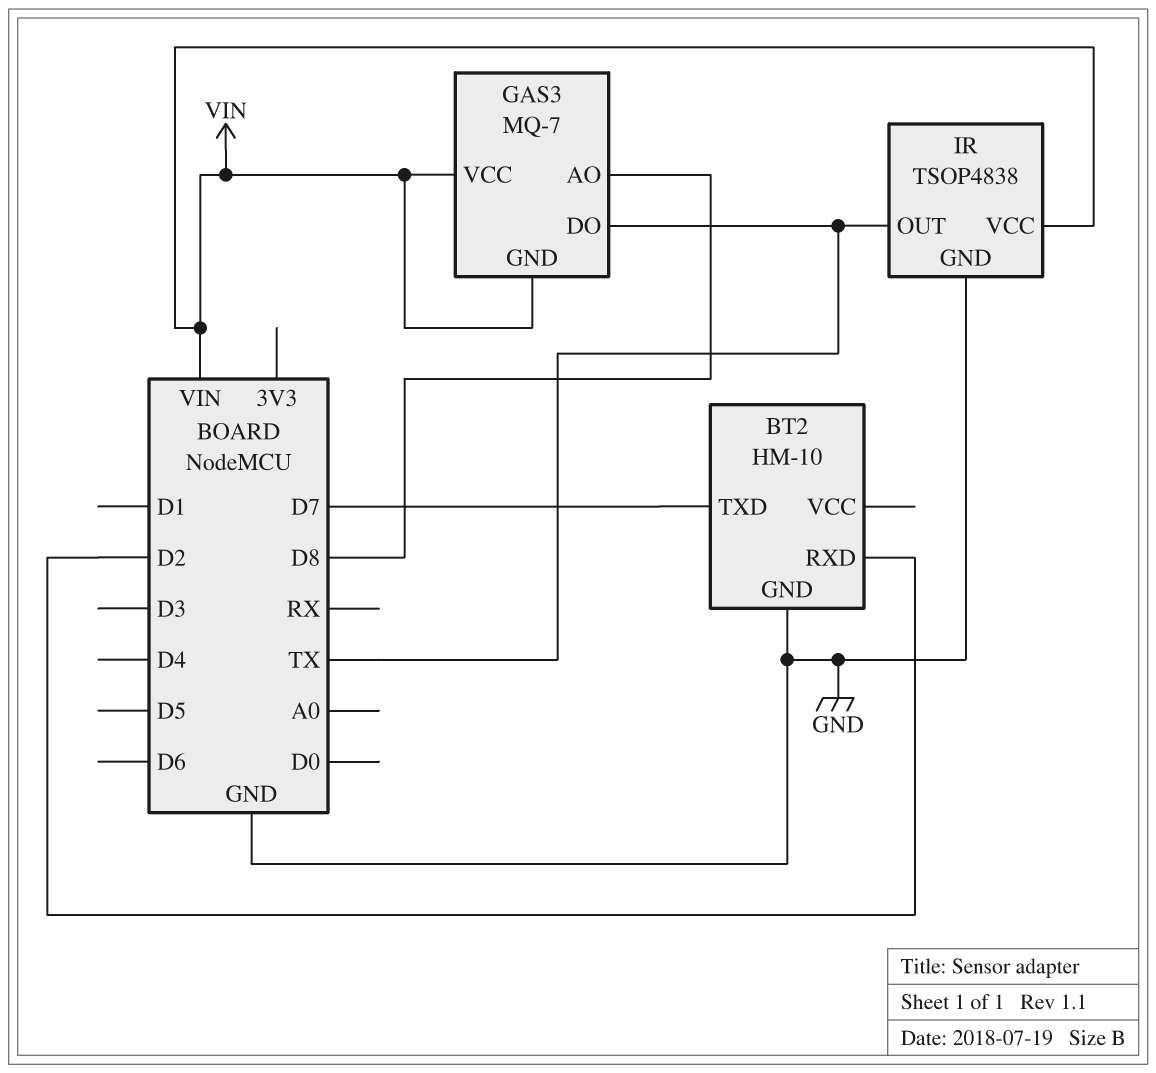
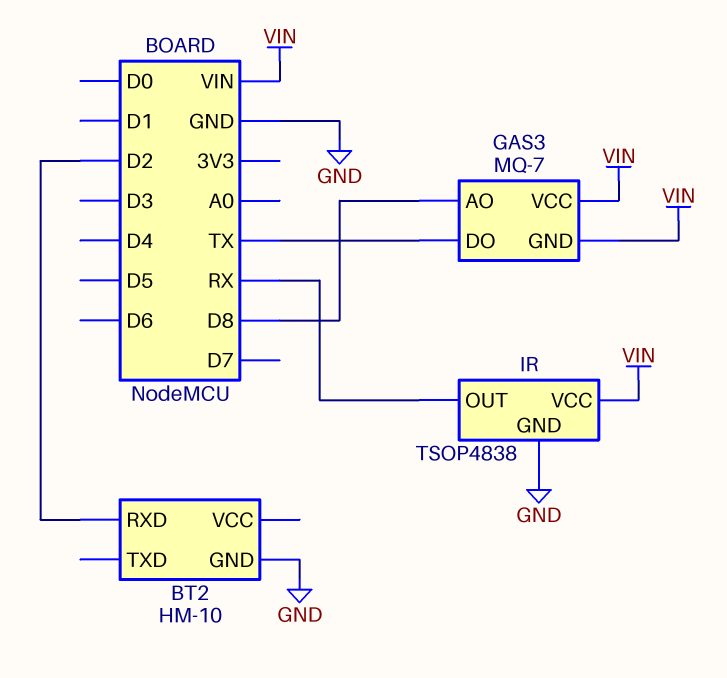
BT2 pin TXD: D7 -> none
IR pin OUT: TX -> RX

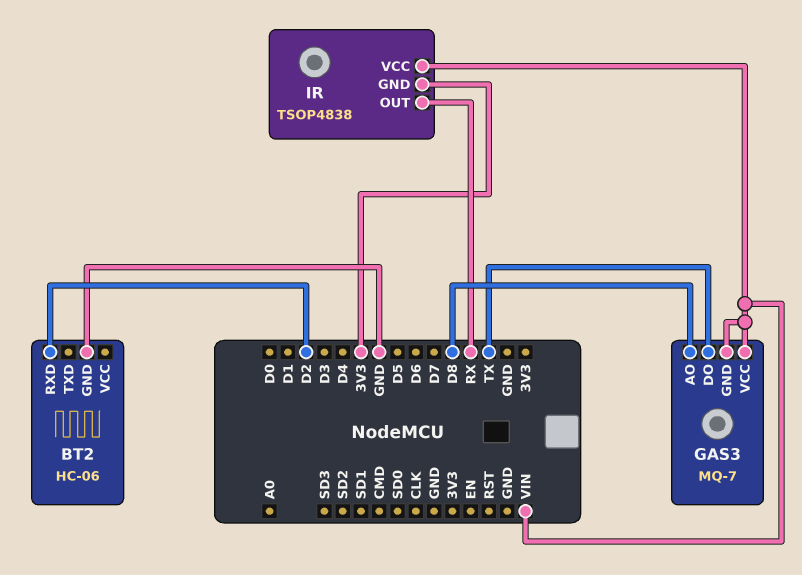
BT2: HM-10 -> HC-06
IR pin GND: GND -> 3V3

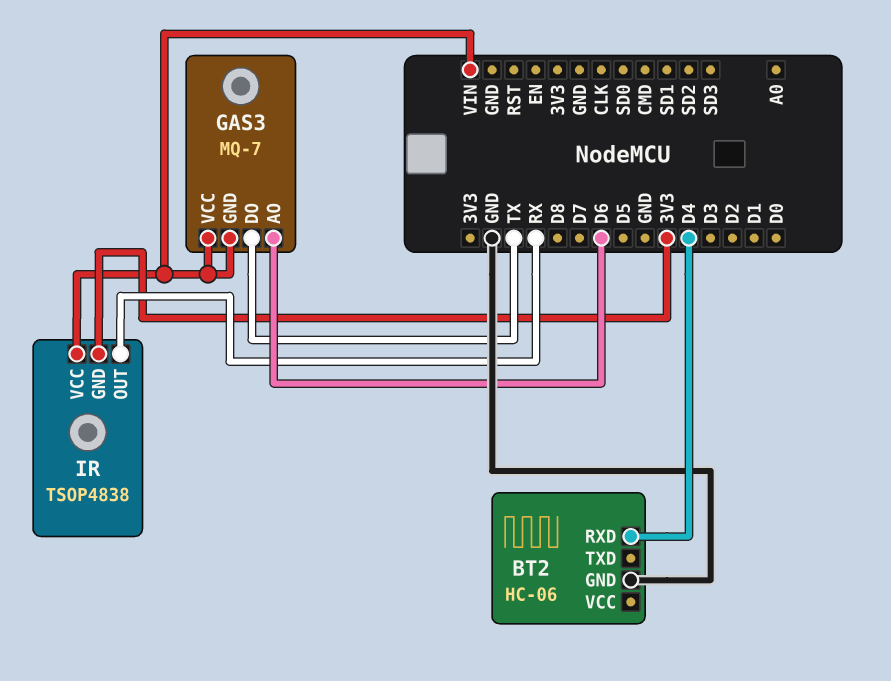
BT2 pin RXD: D2 -> D4
GAS3 pin AO: D8 -> D6

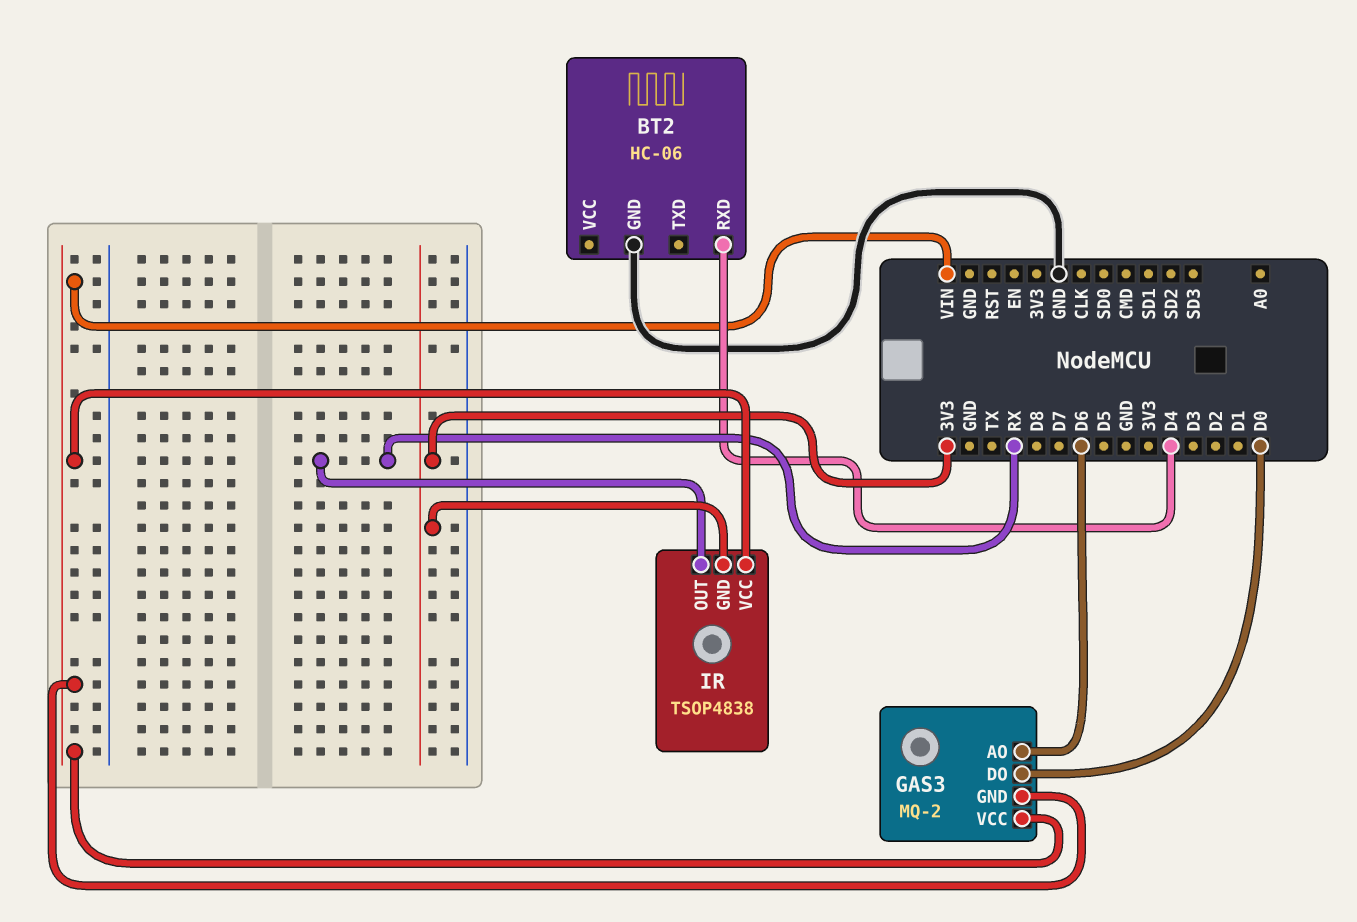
GAS3: MQ-7 -> MQ-2
GAS3 pin DO: TX -> D0

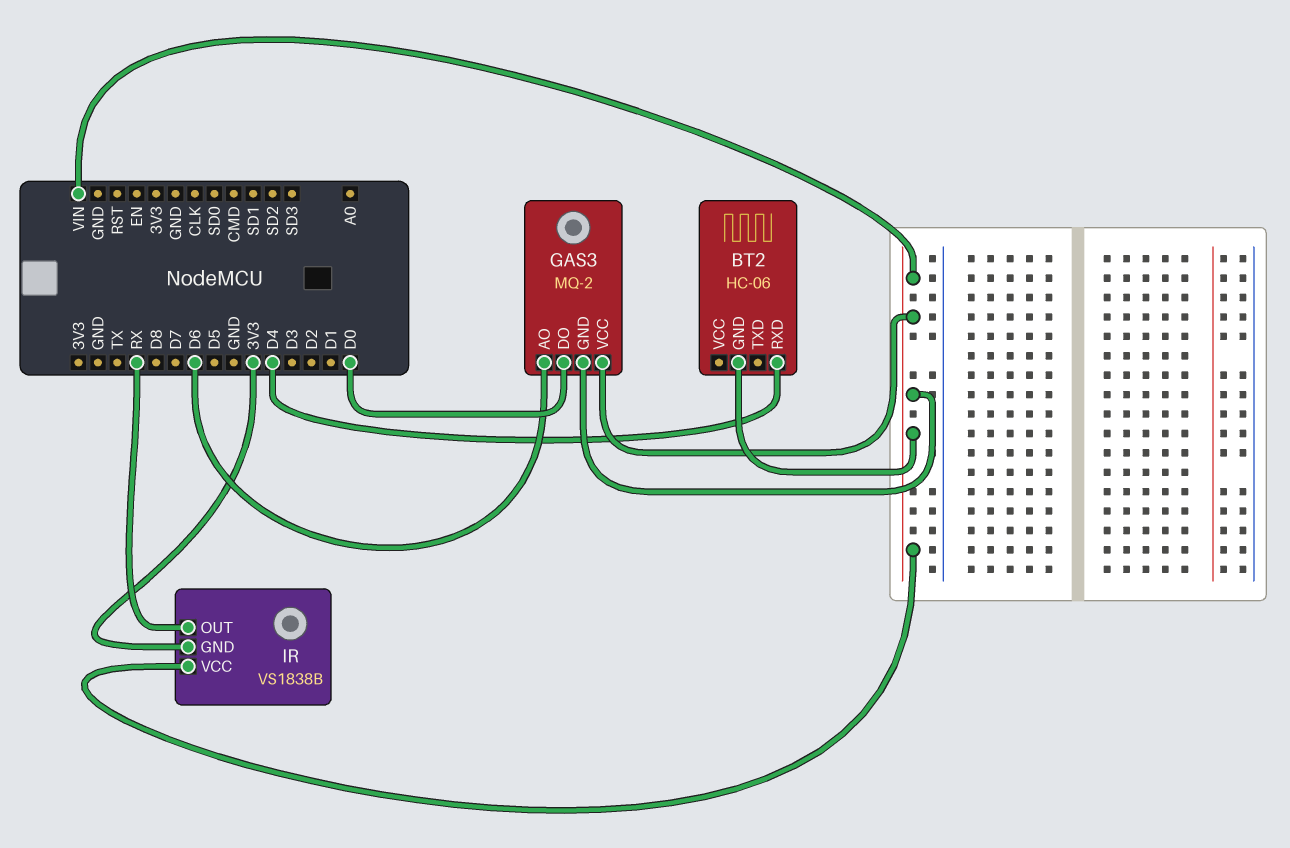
BT2 pin GND: GND -> VIN
IR: TSOP4838 -> VS1838B

